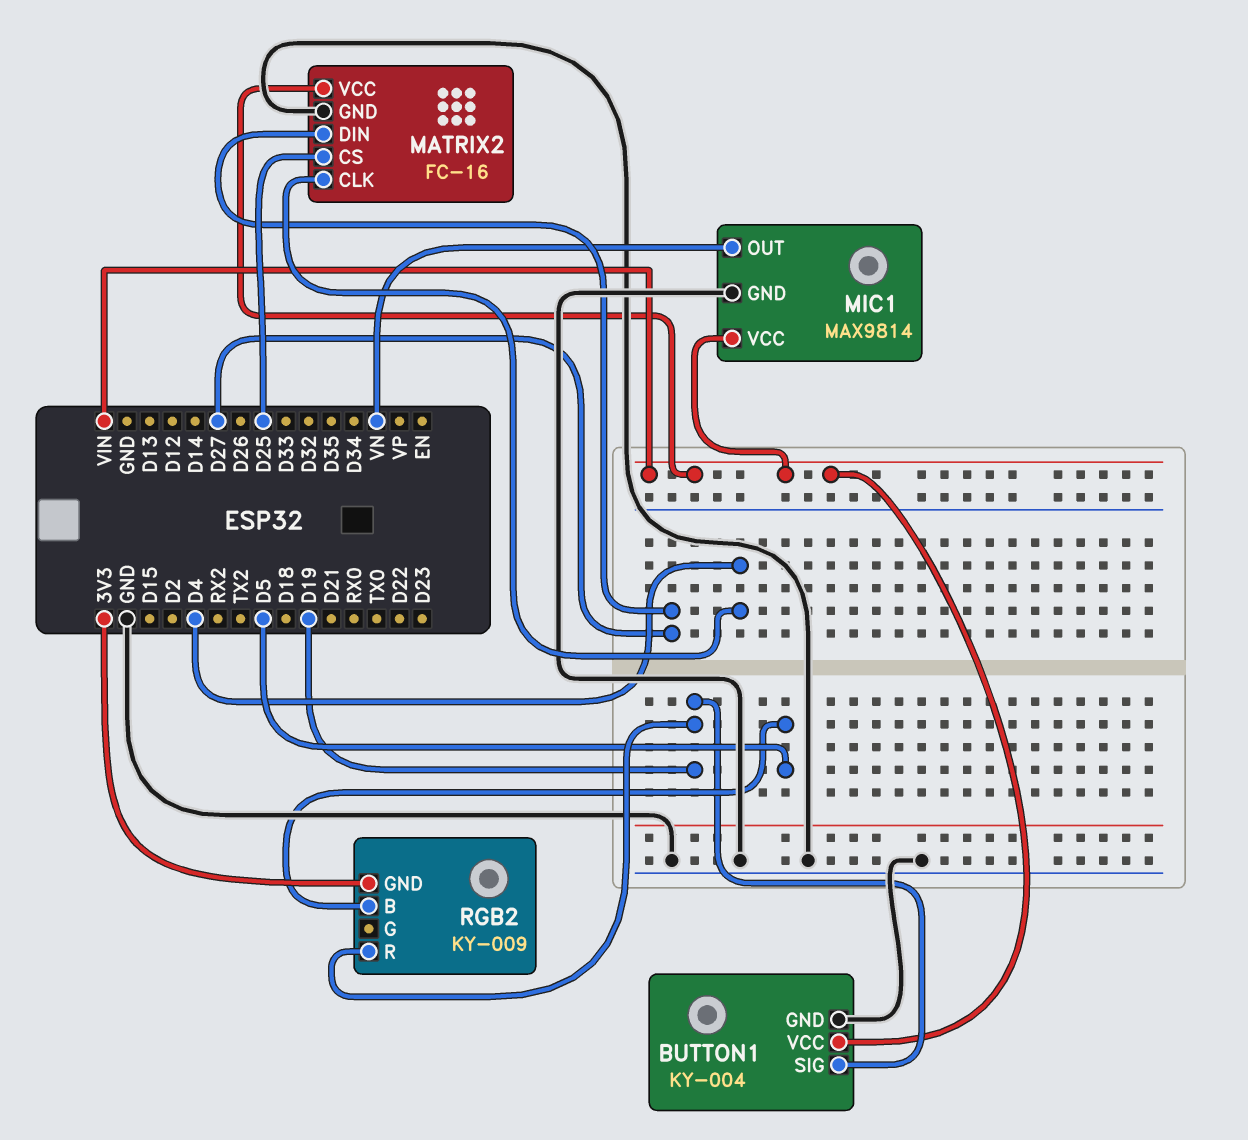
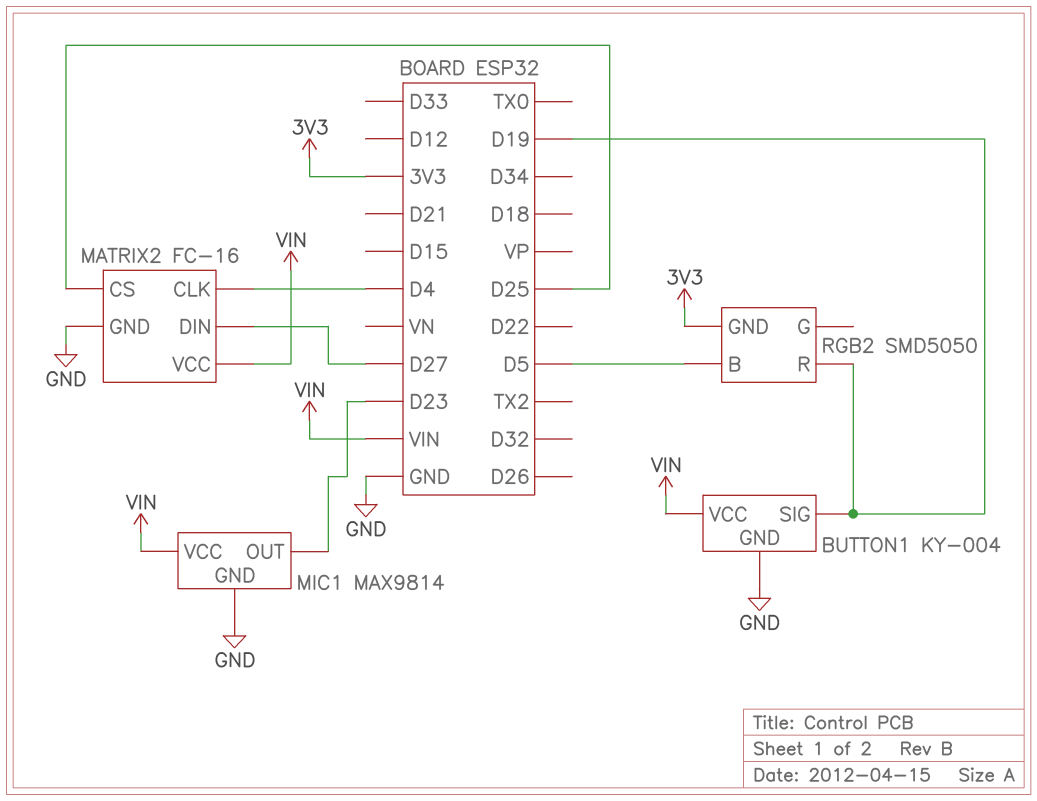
MIC1 pin OUT: VN -> D23
RGB2: KY-009 -> SMD5050

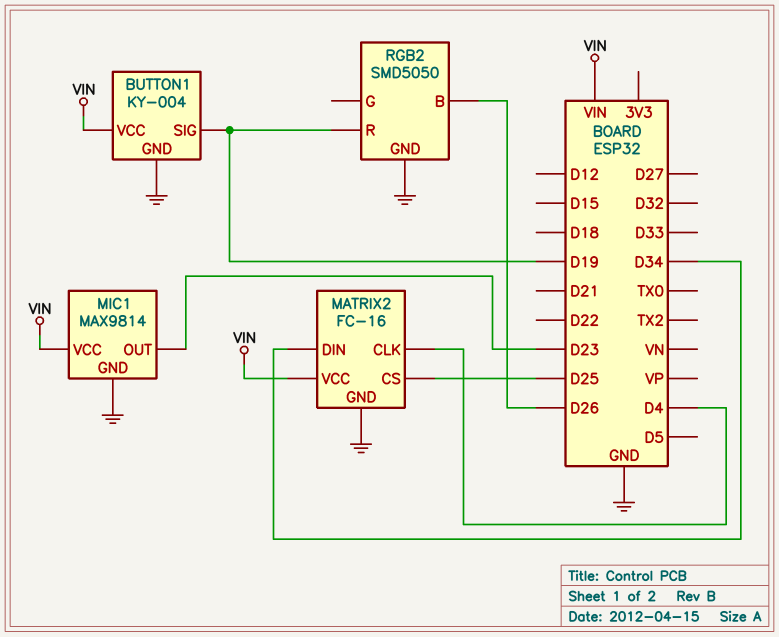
MATRIX2 pin DIN: D27 -> D34
RGB2 pin B: D5 -> D26
RGB2 pin GND: 3V3 -> GND

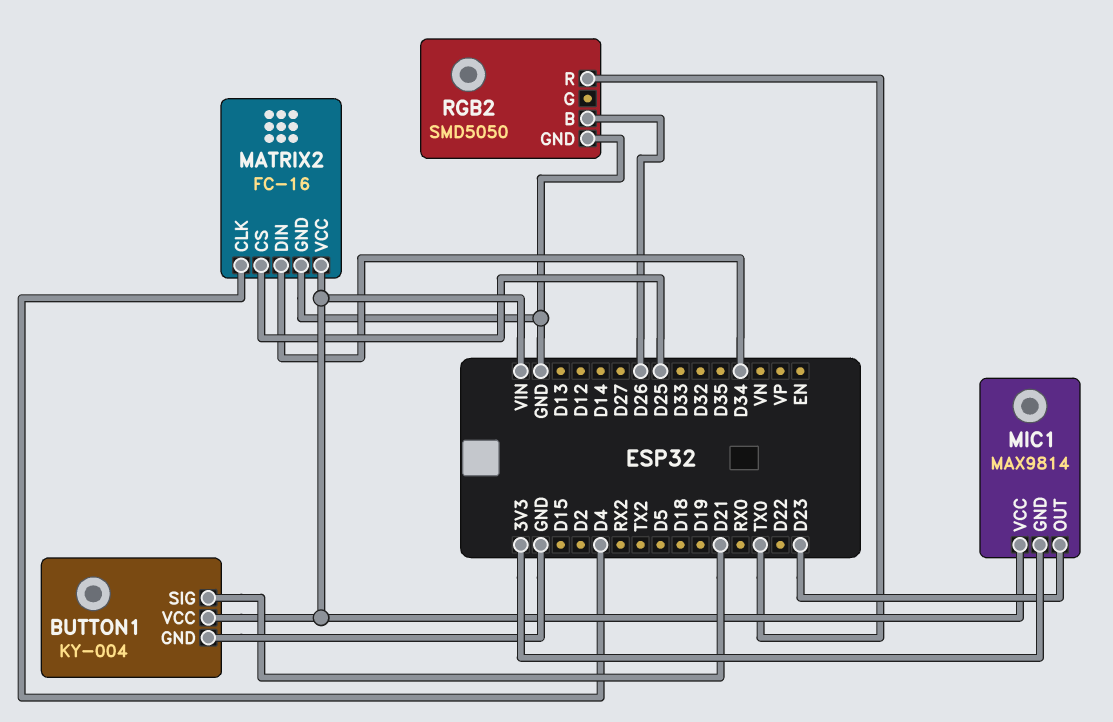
BUTTON1 pin SIG: D19 -> D21
MIC1 pin GND: GND -> 3V3
RGB2 pin R: D19 -> TX0

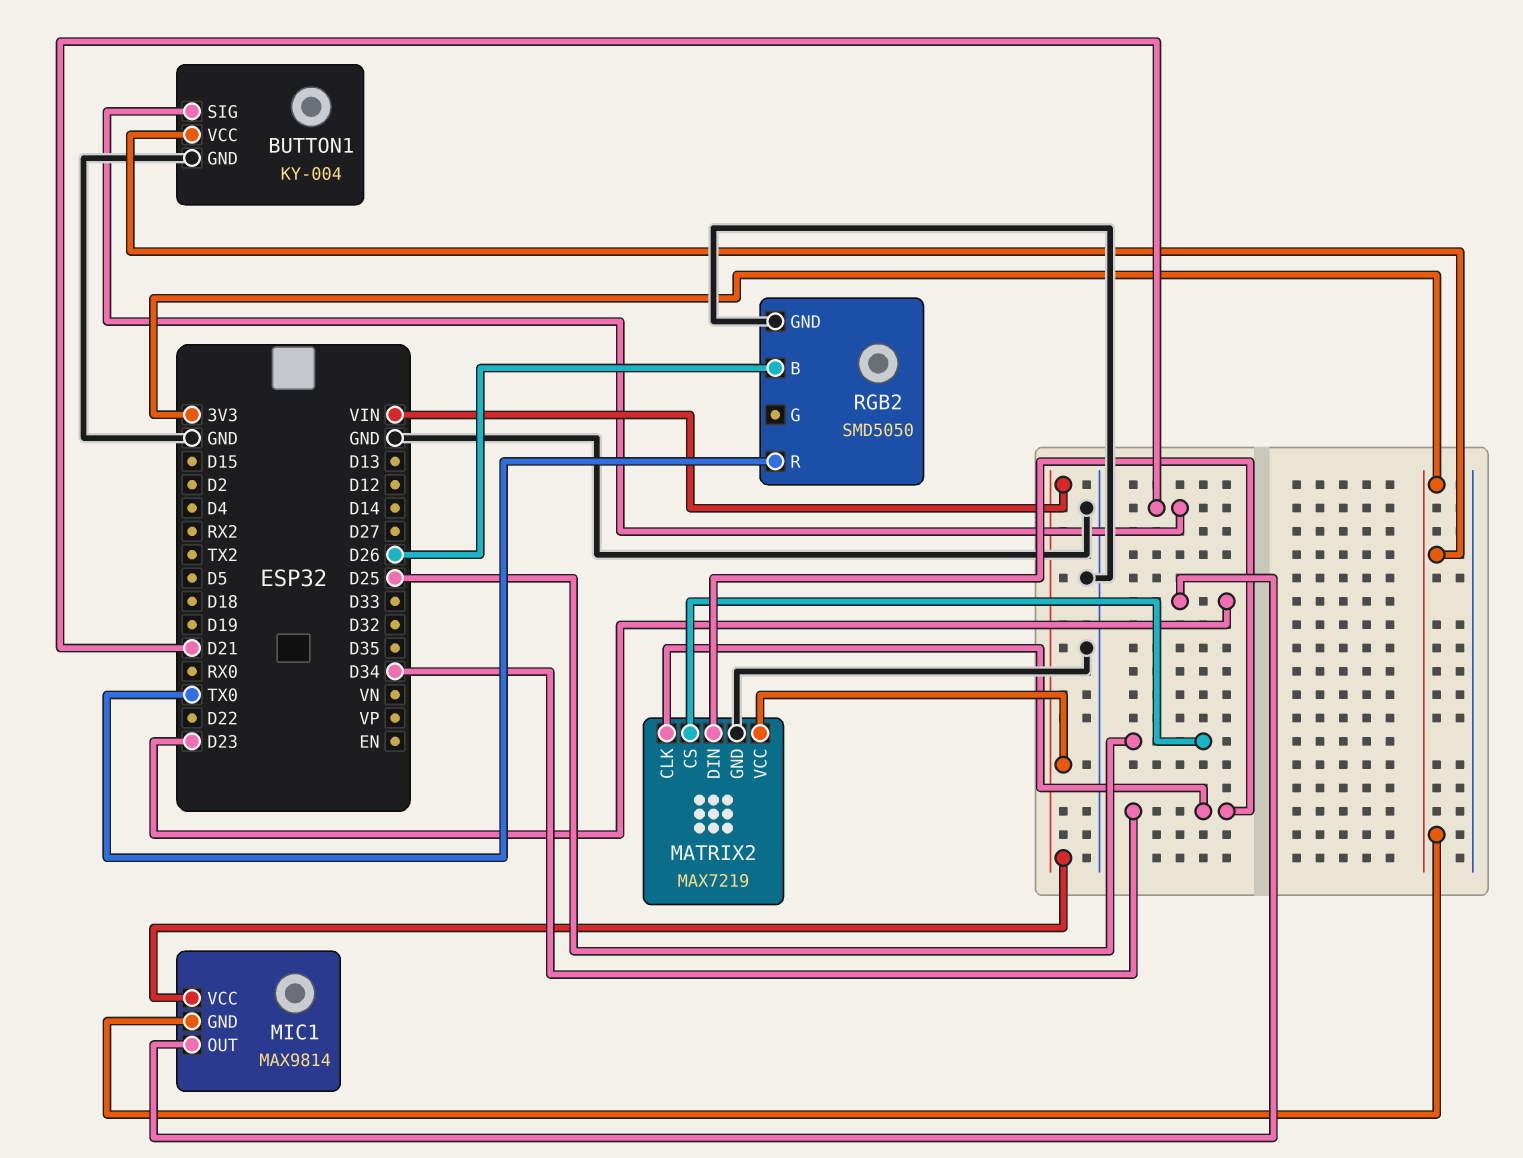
BUTTON1 pin VCC: VIN -> 3V3
MATRIX2: FC-16 -> MAX7219
MATRIX2 pin CLK: D4 -> D34

